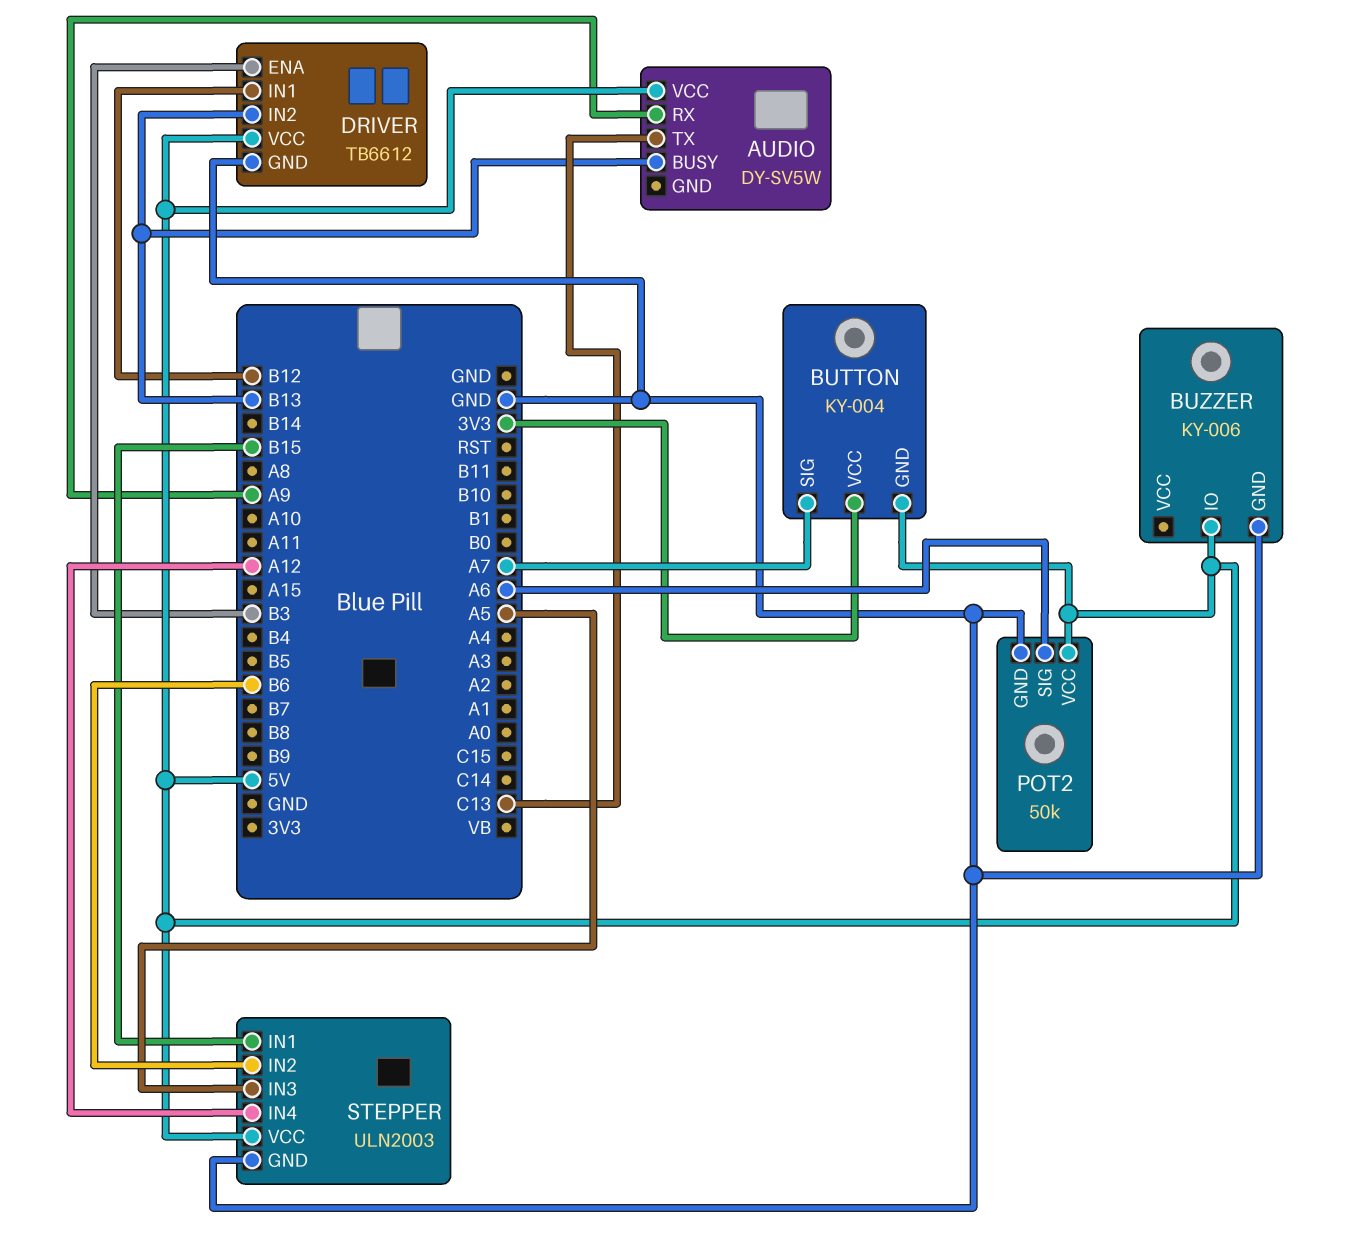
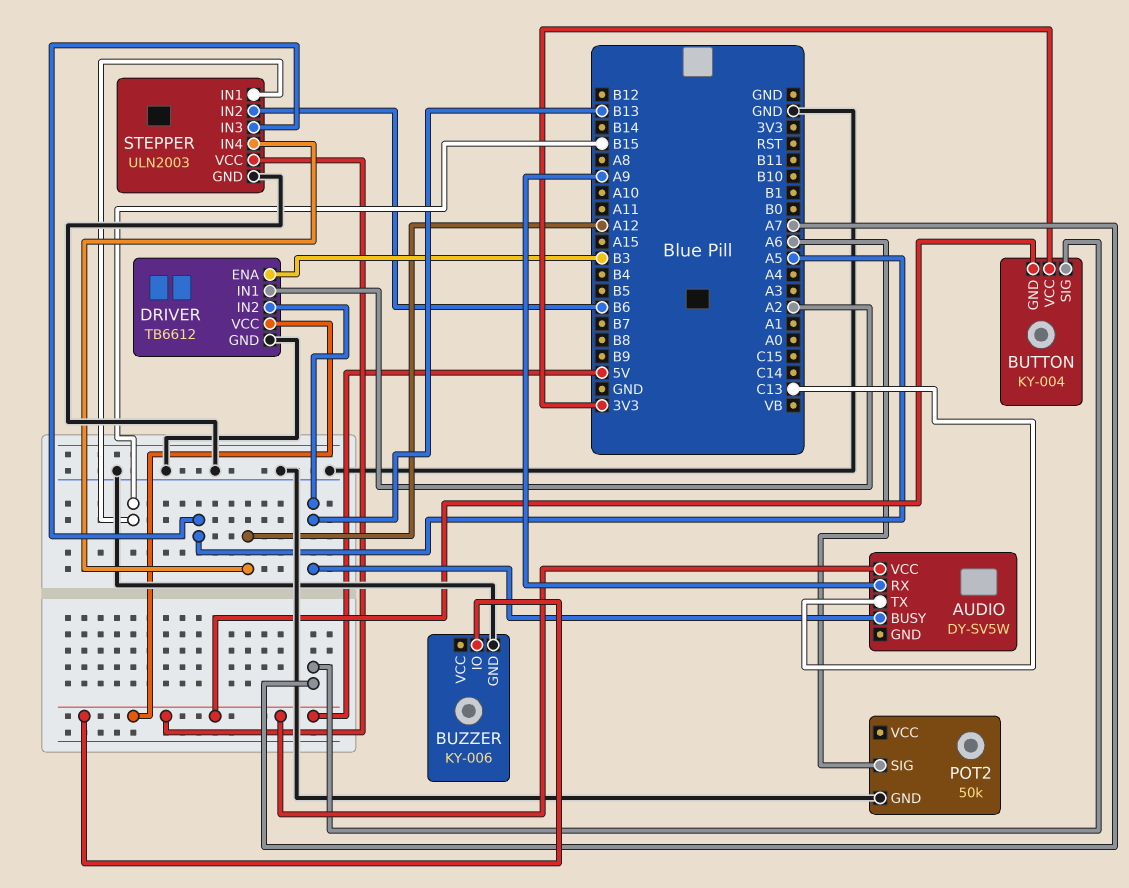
DRIVER pin IN1: B12 -> A2
POT2 pin VCC: 5V -> none

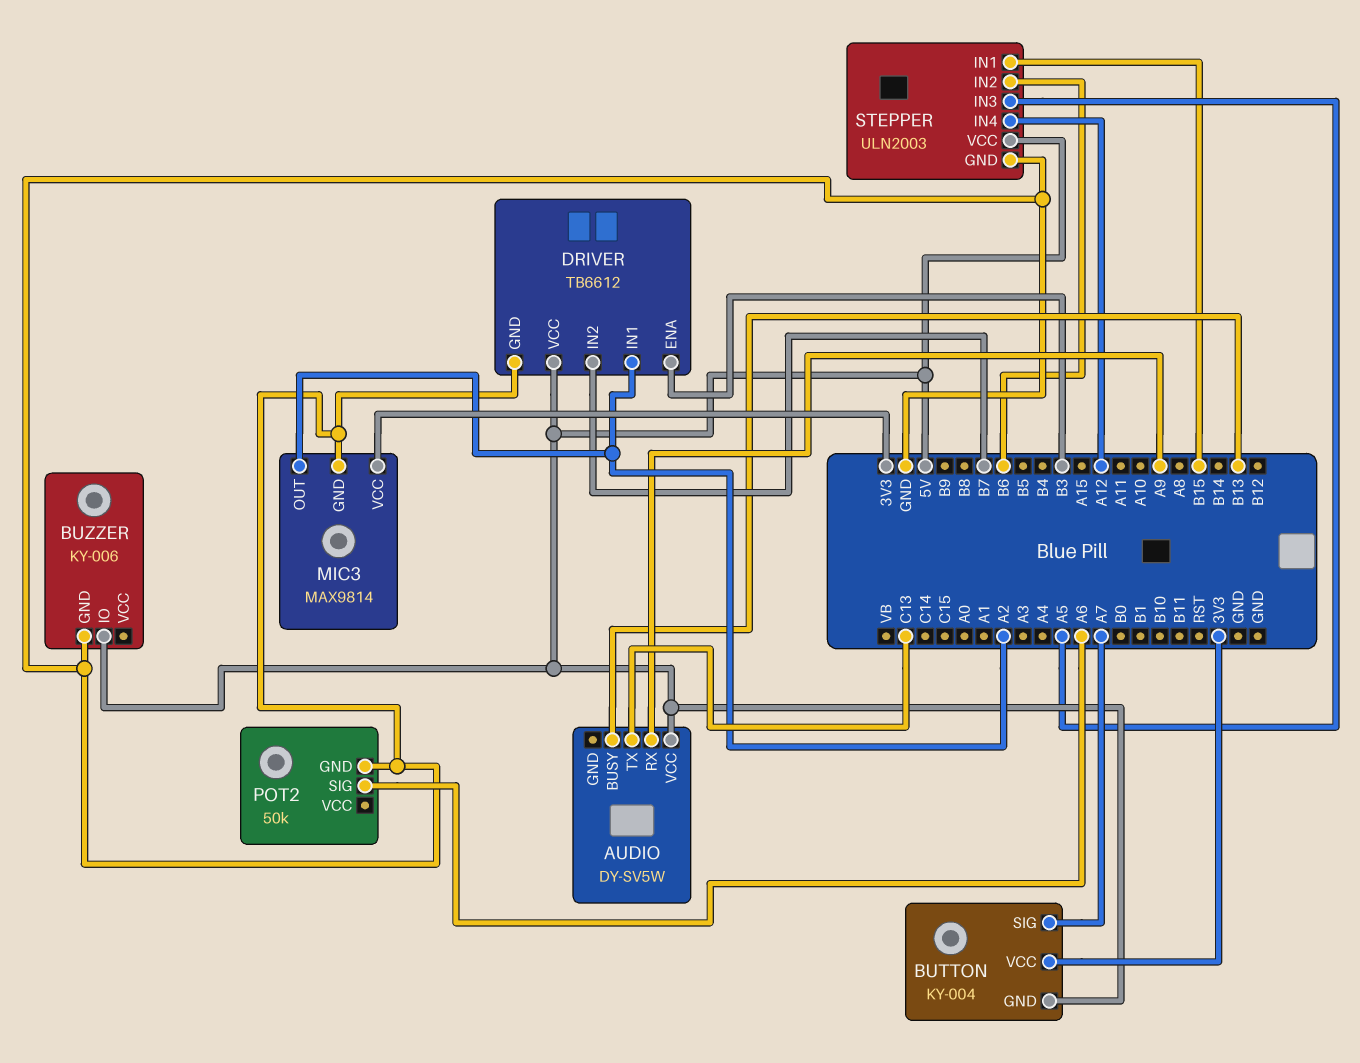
DRIVER pin IN2: B13 -> B7
MIC3: none -> MAX9814
MIC3 pin GND: none -> GND
MIC3 pin OUT: none -> A2
MIC3 pin VCC: none -> 3V3

